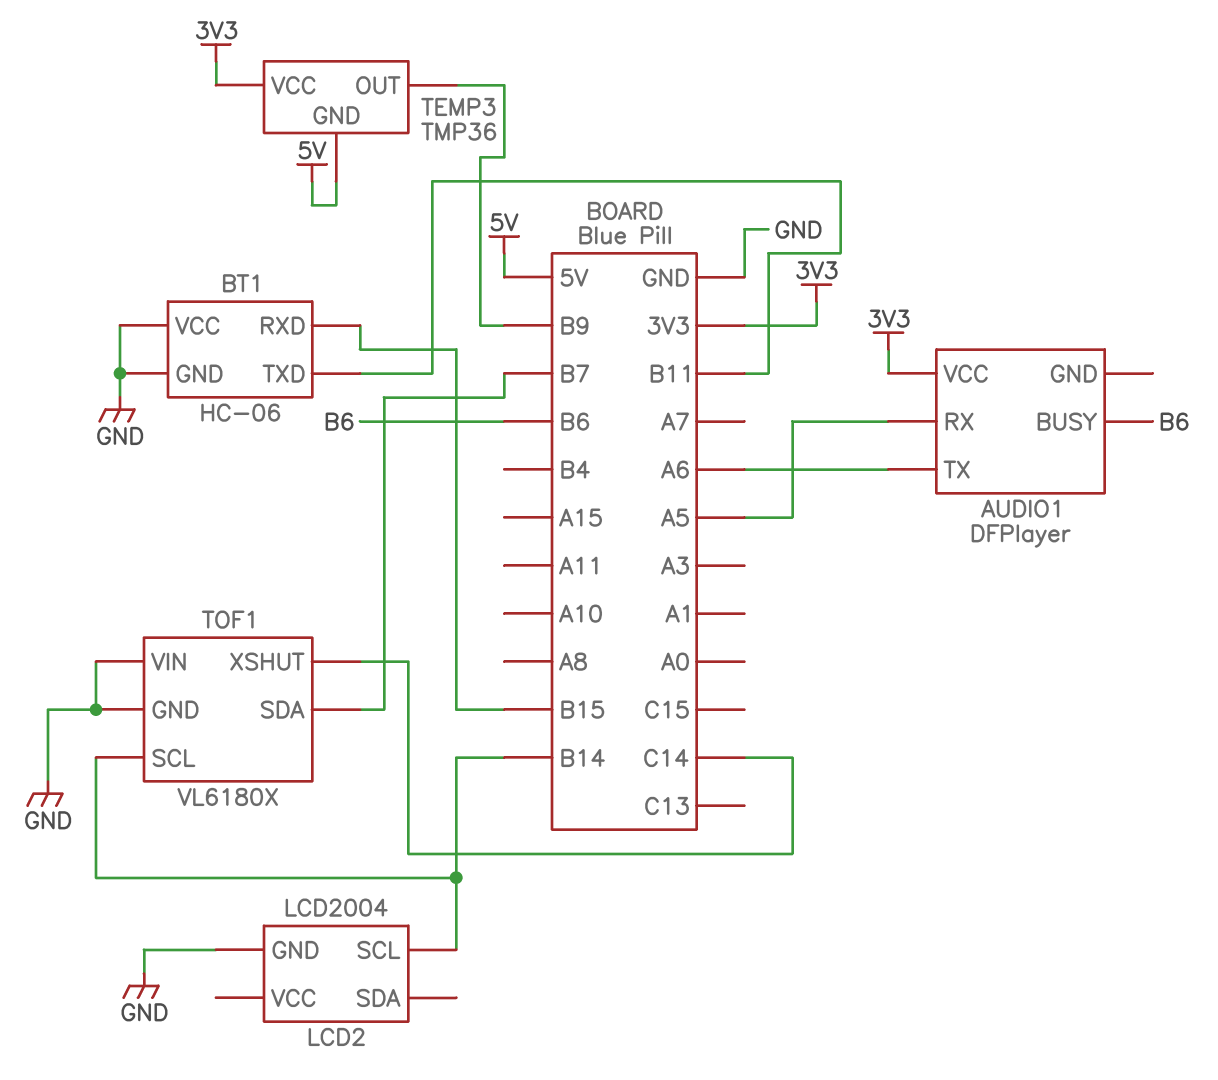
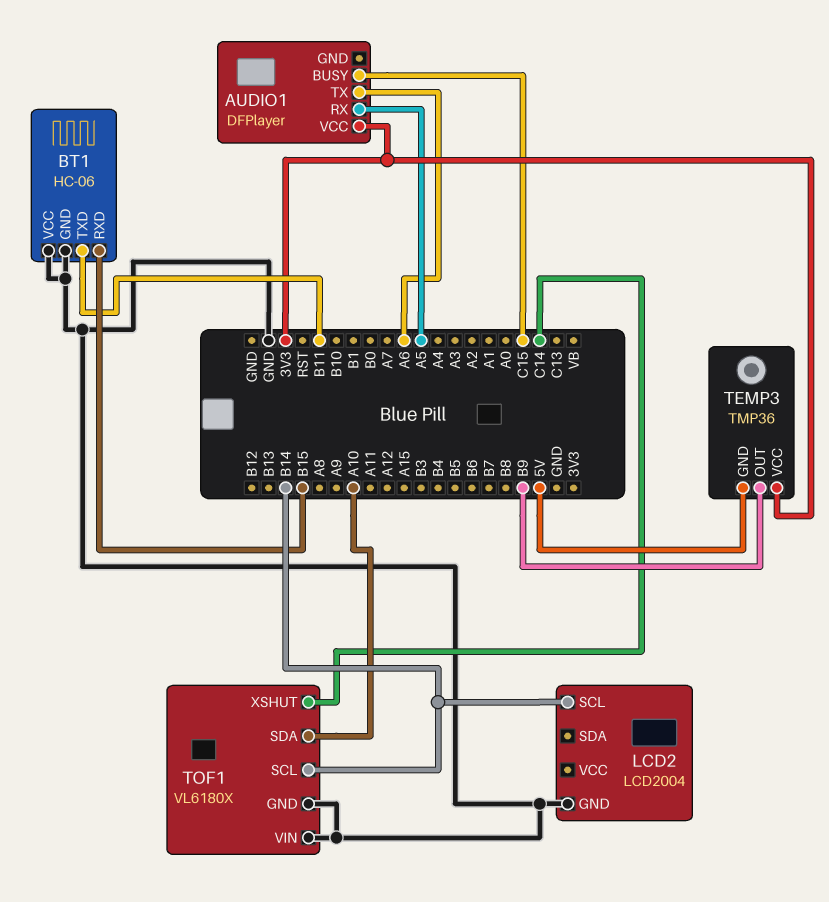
AUDIO1 pin BUSY: B6 -> C15
TOF1 pin SDA: B7 -> A10

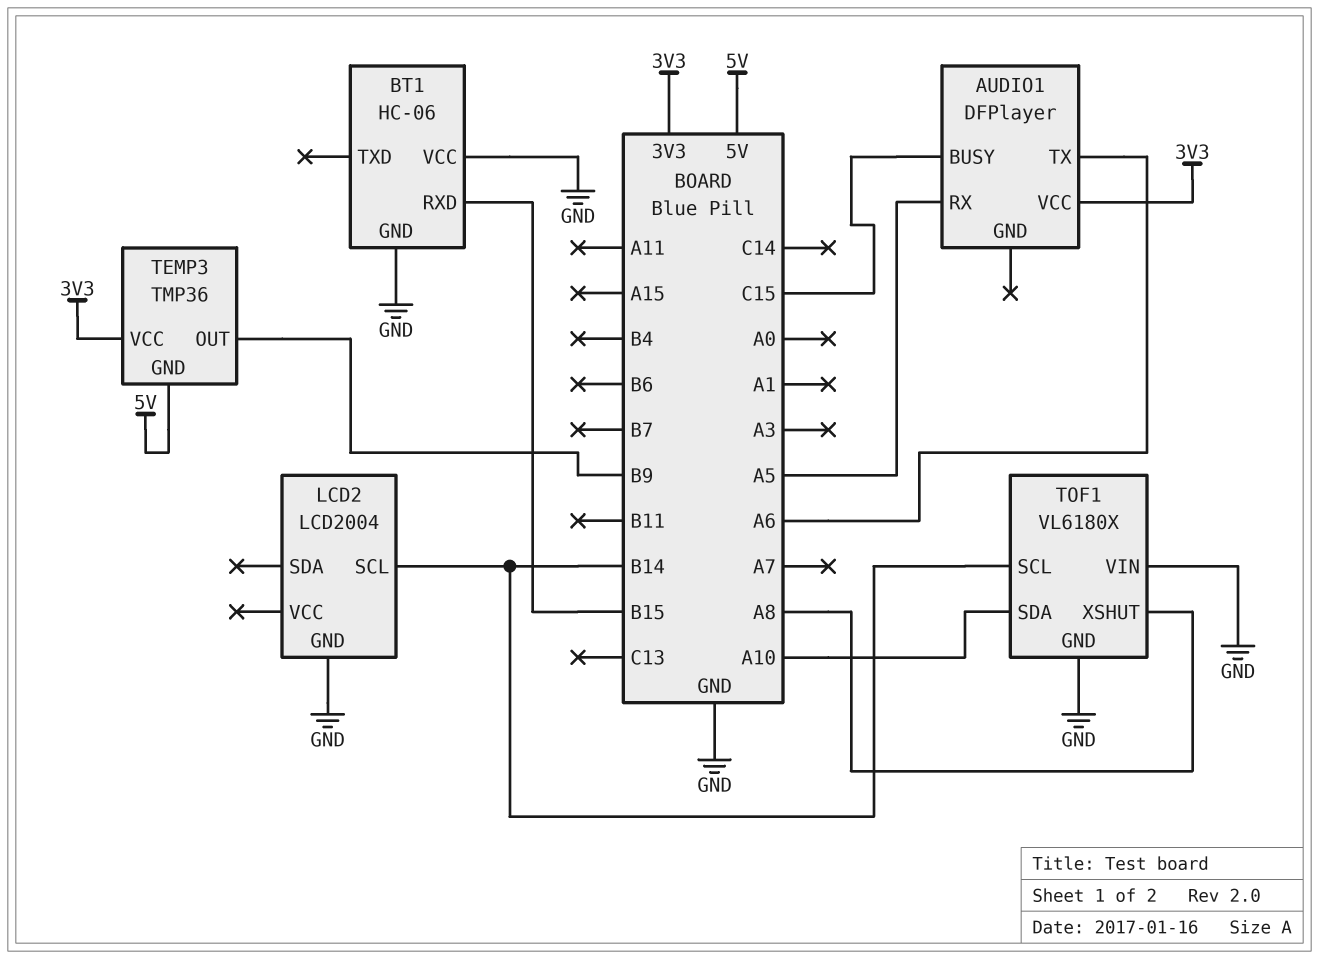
BT1 pin TXD: B11 -> none
TOF1 pin XSHUT: C14 -> A8

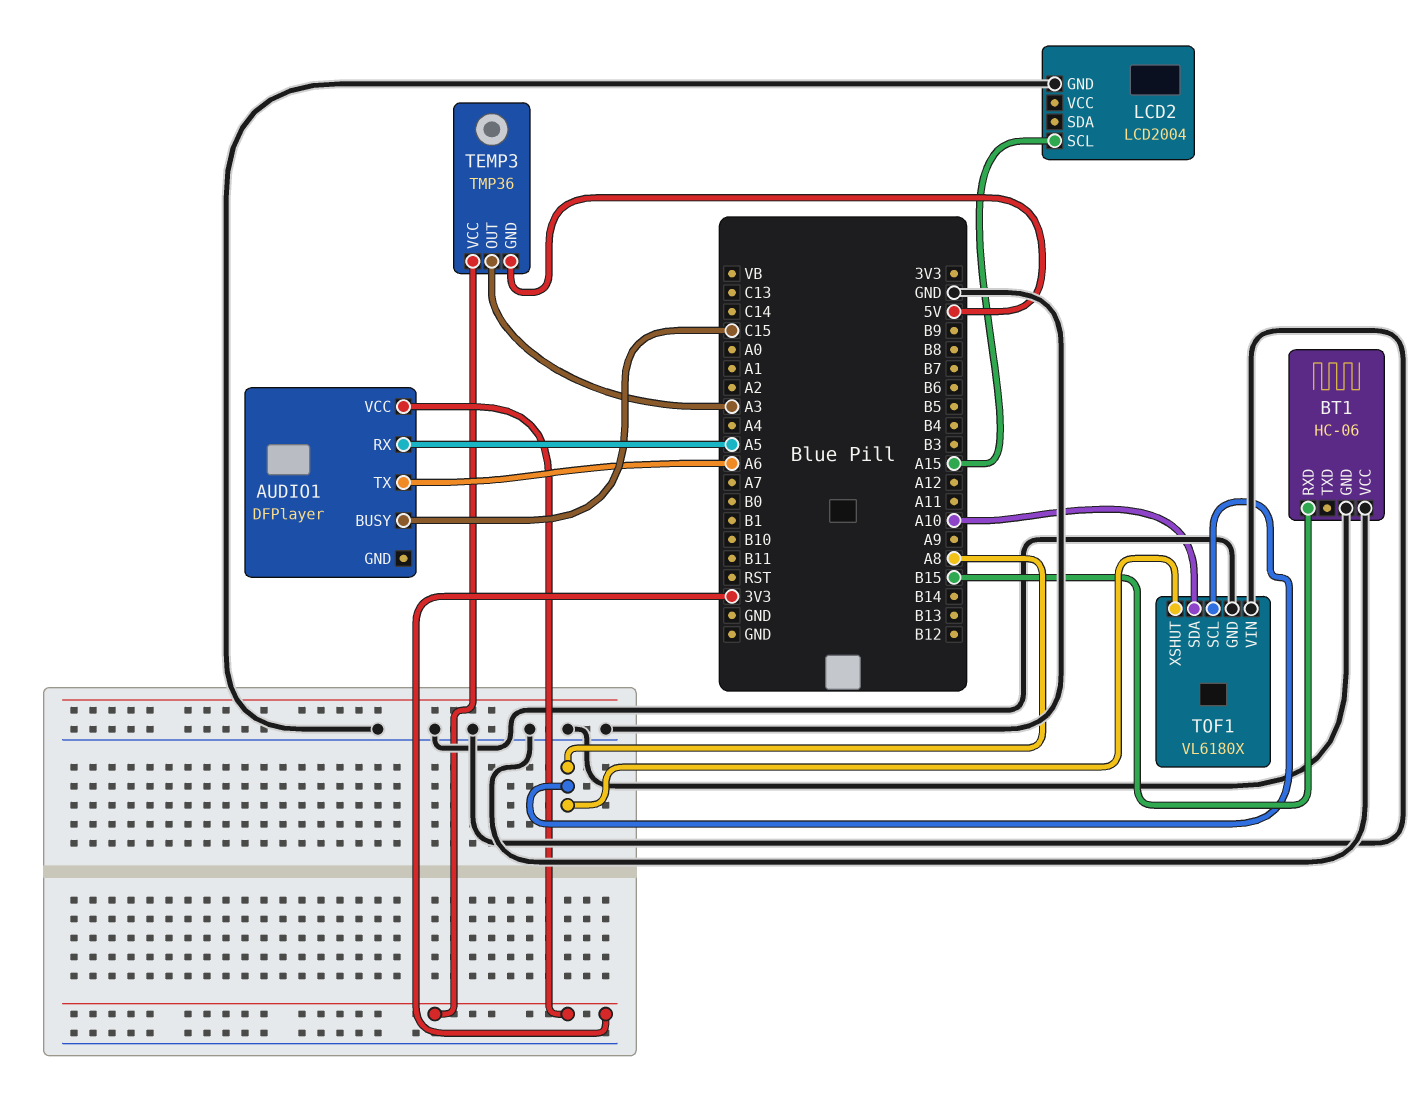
LCD2 pin SCL: B14 -> A15
TEMP3 pin OUT: B9 -> A3
TOF1 pin SCL: B14 -> A8

